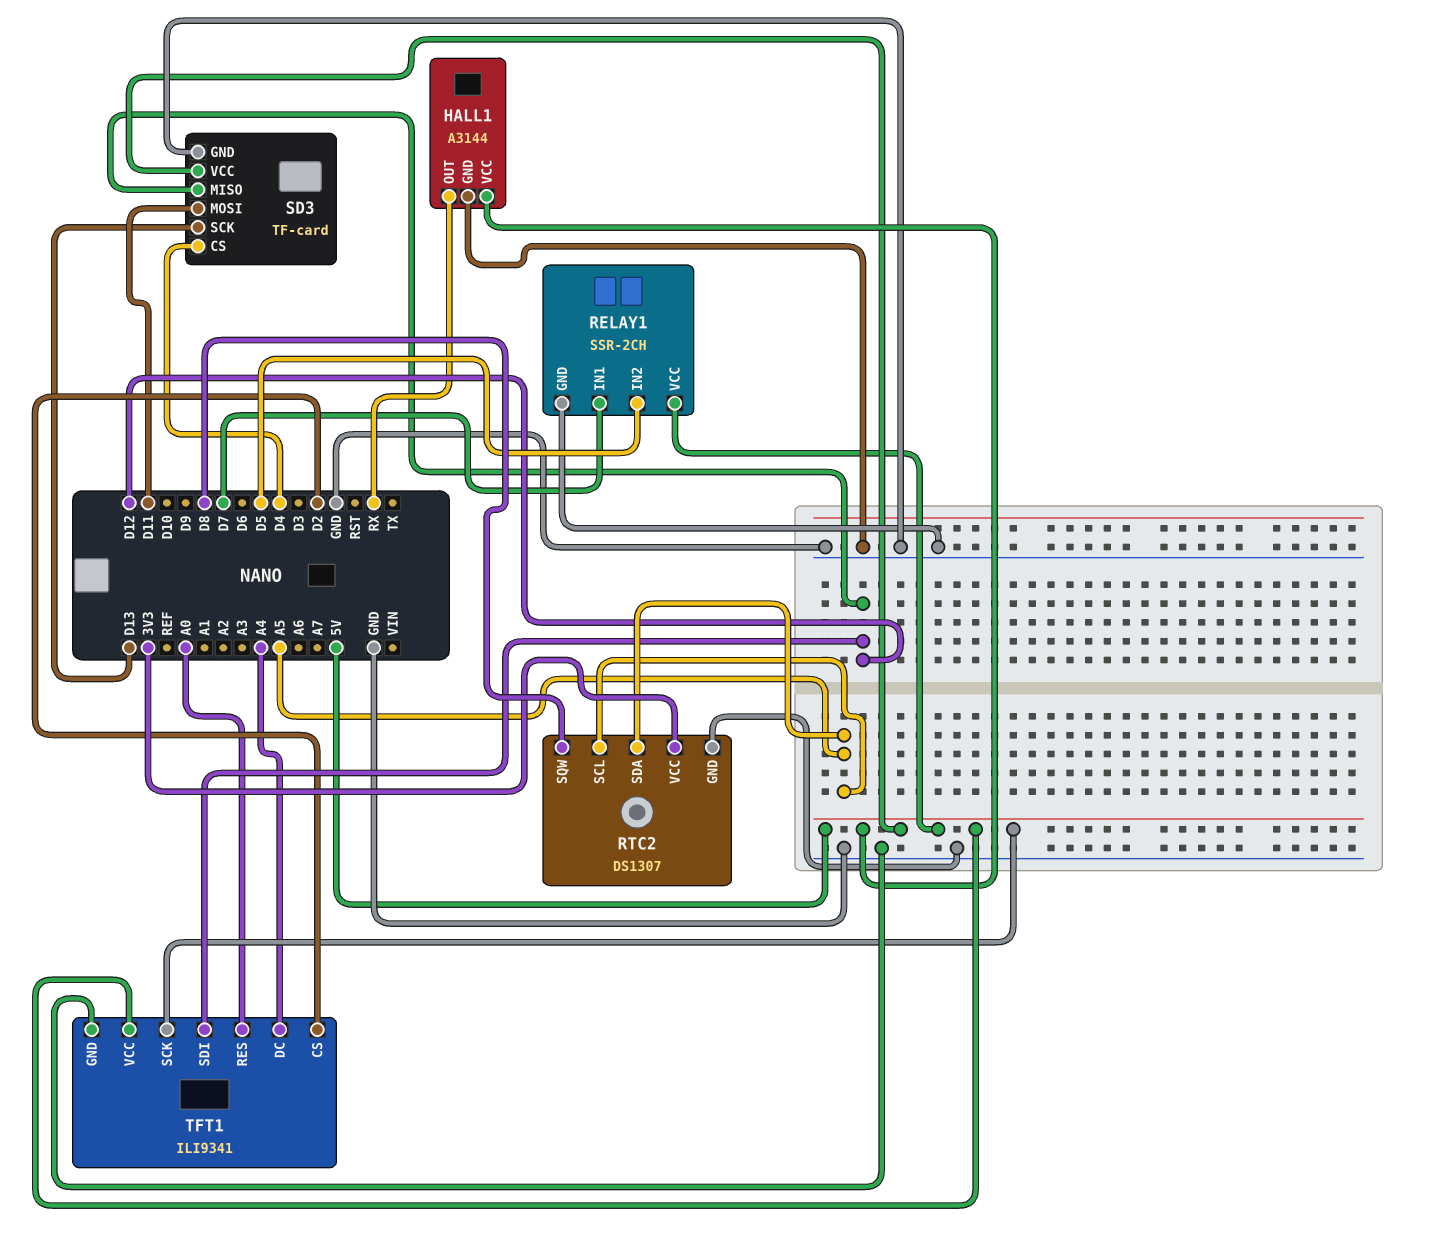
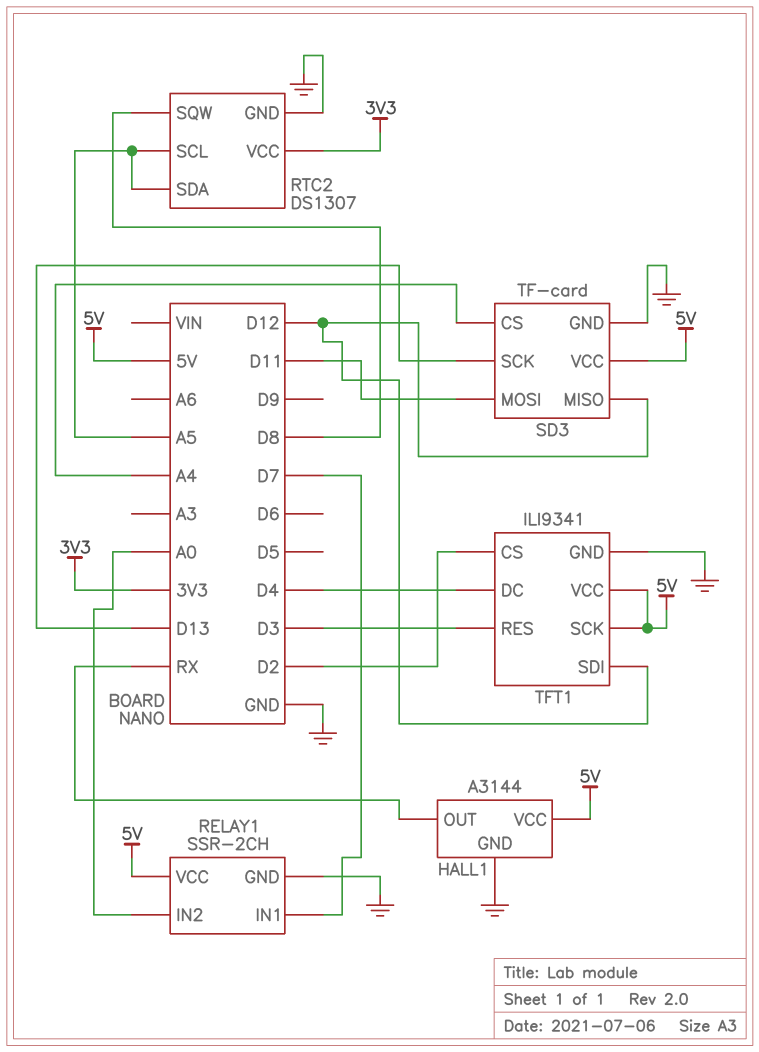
RELAY1 pin IN2: D5 -> A0
SD3 pin CS: D4 -> A4
TFT1 pin DC: A4 -> D4
TFT1 pin RES: A0 -> D3

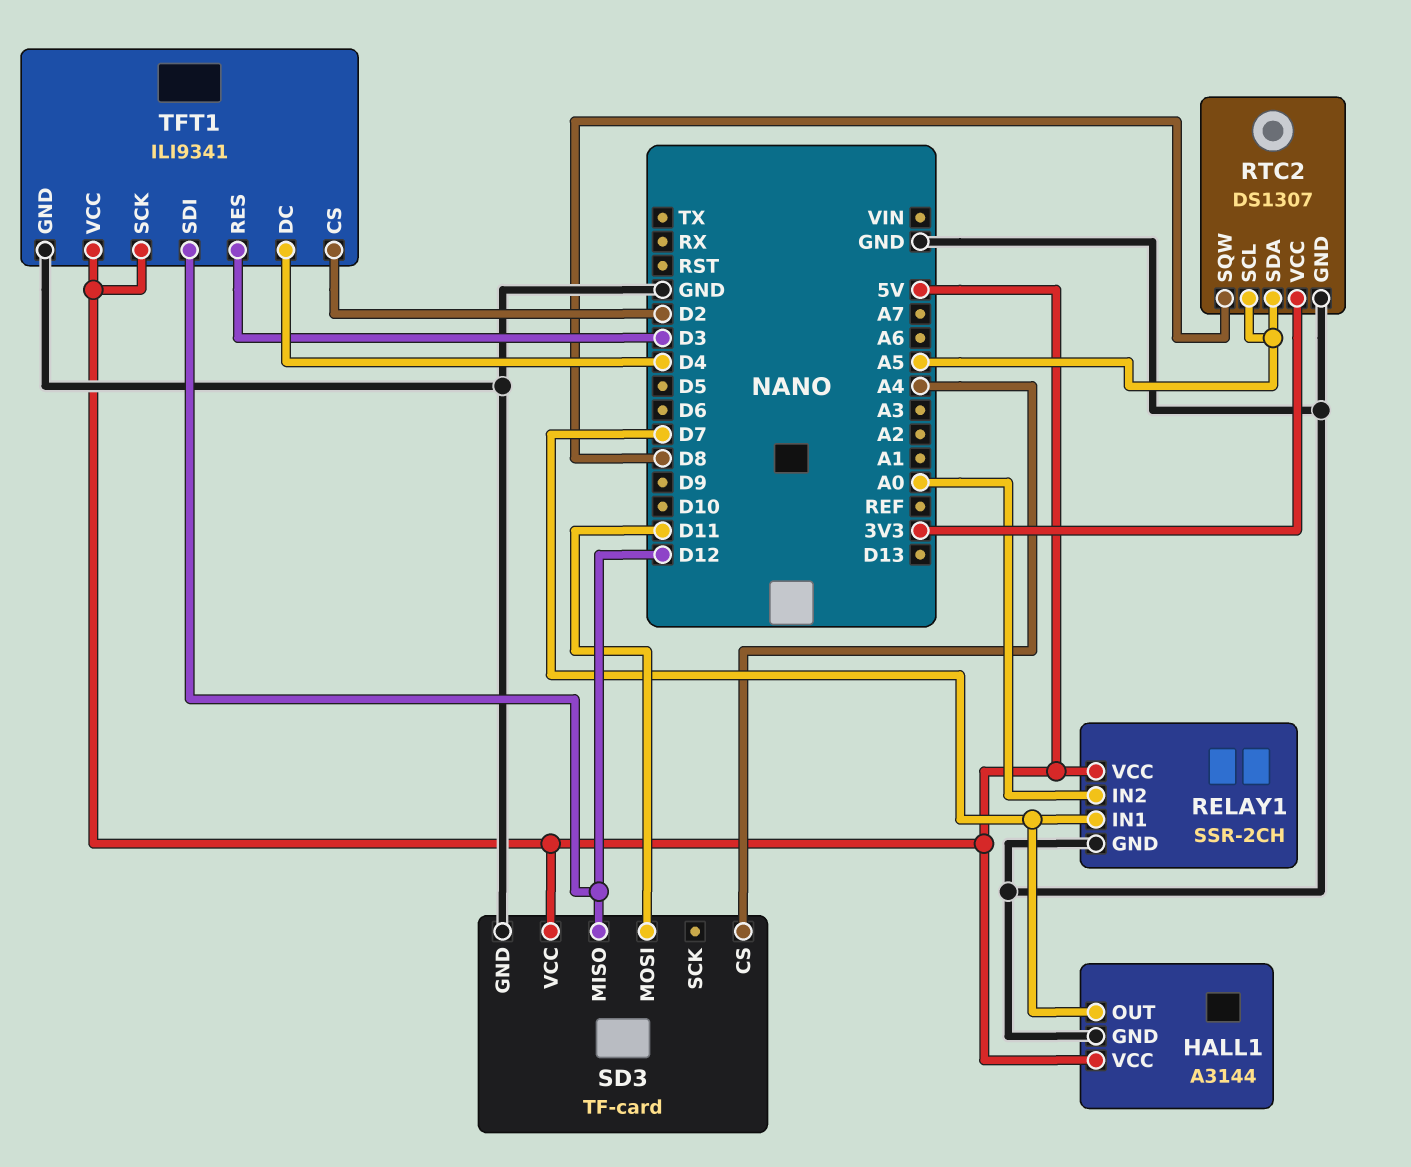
HALL1 pin OUT: RX -> D7
SD3 pin SCK: D13 -> none

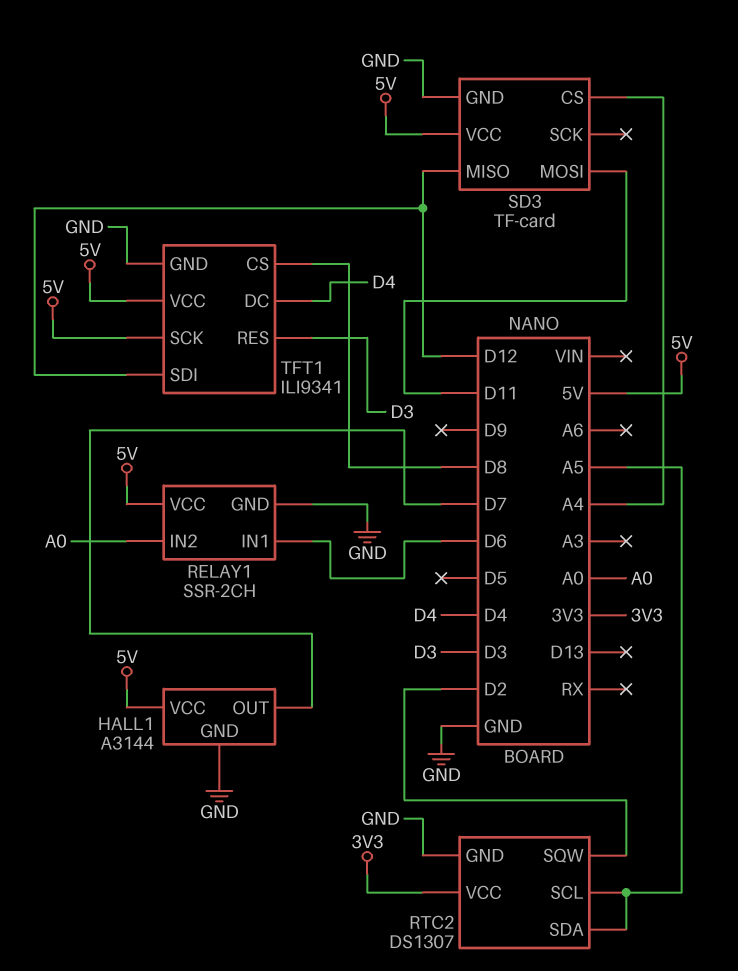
RELAY1 pin IN1: D7 -> D6
RTC2 pin SQW: D8 -> D2
TFT1 pin CS: D2 -> D8

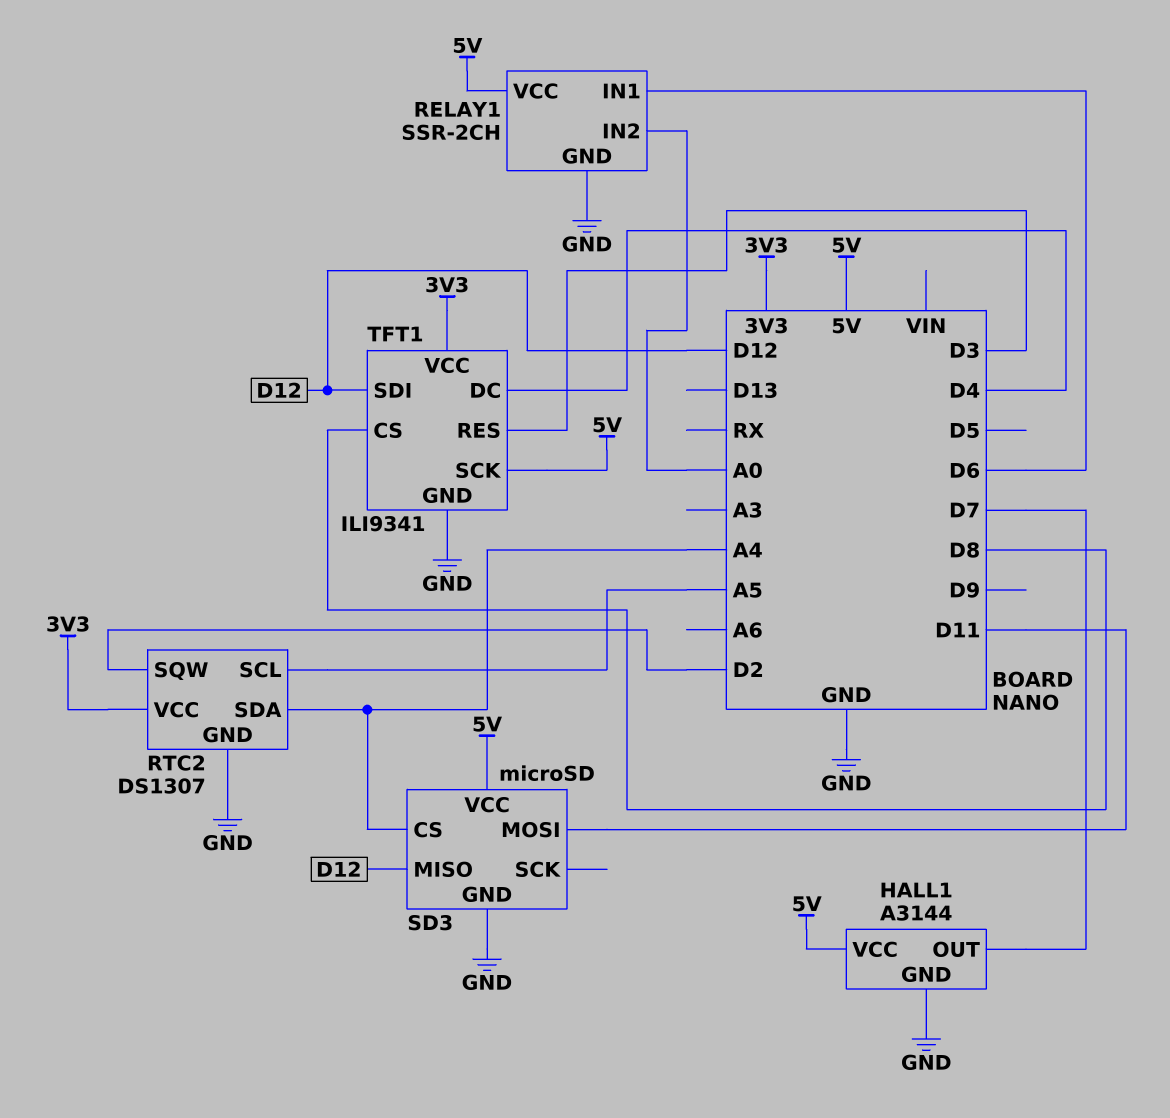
RTC2 pin SDA: A5 -> A4
SD3: TF-card -> microSD
TFT1 pin VCC: 5V -> 3V3

